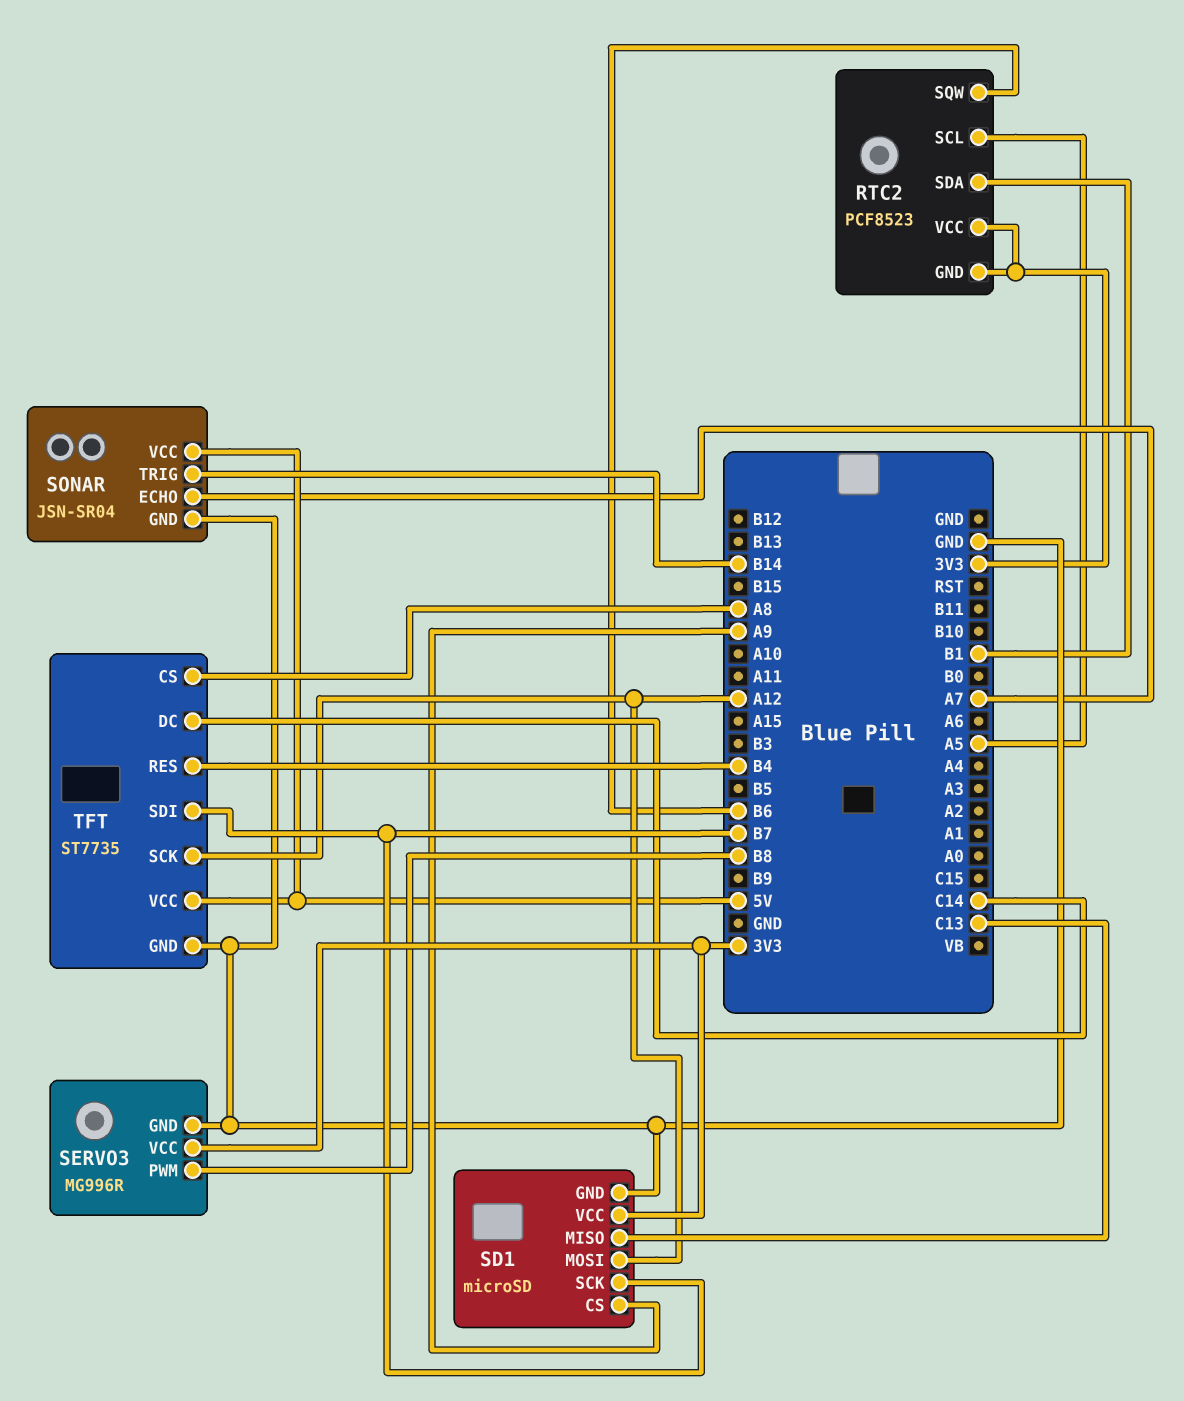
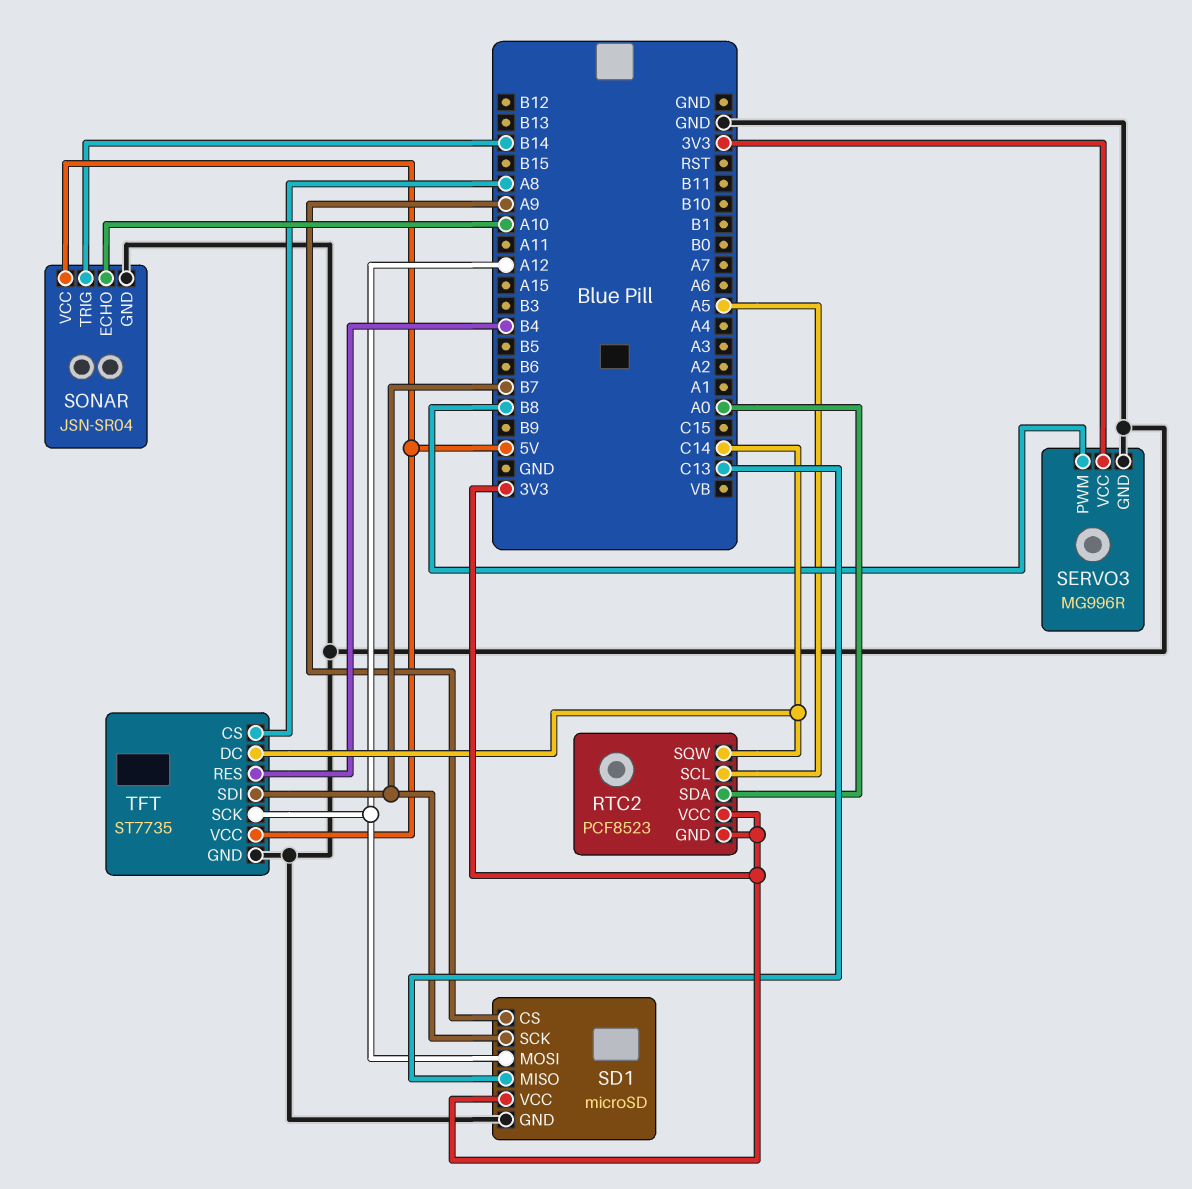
RTC2 pin SDA: B1 -> A0
RTC2 pin SQW: B6 -> C14
SONAR pin ECHO: A7 -> A10

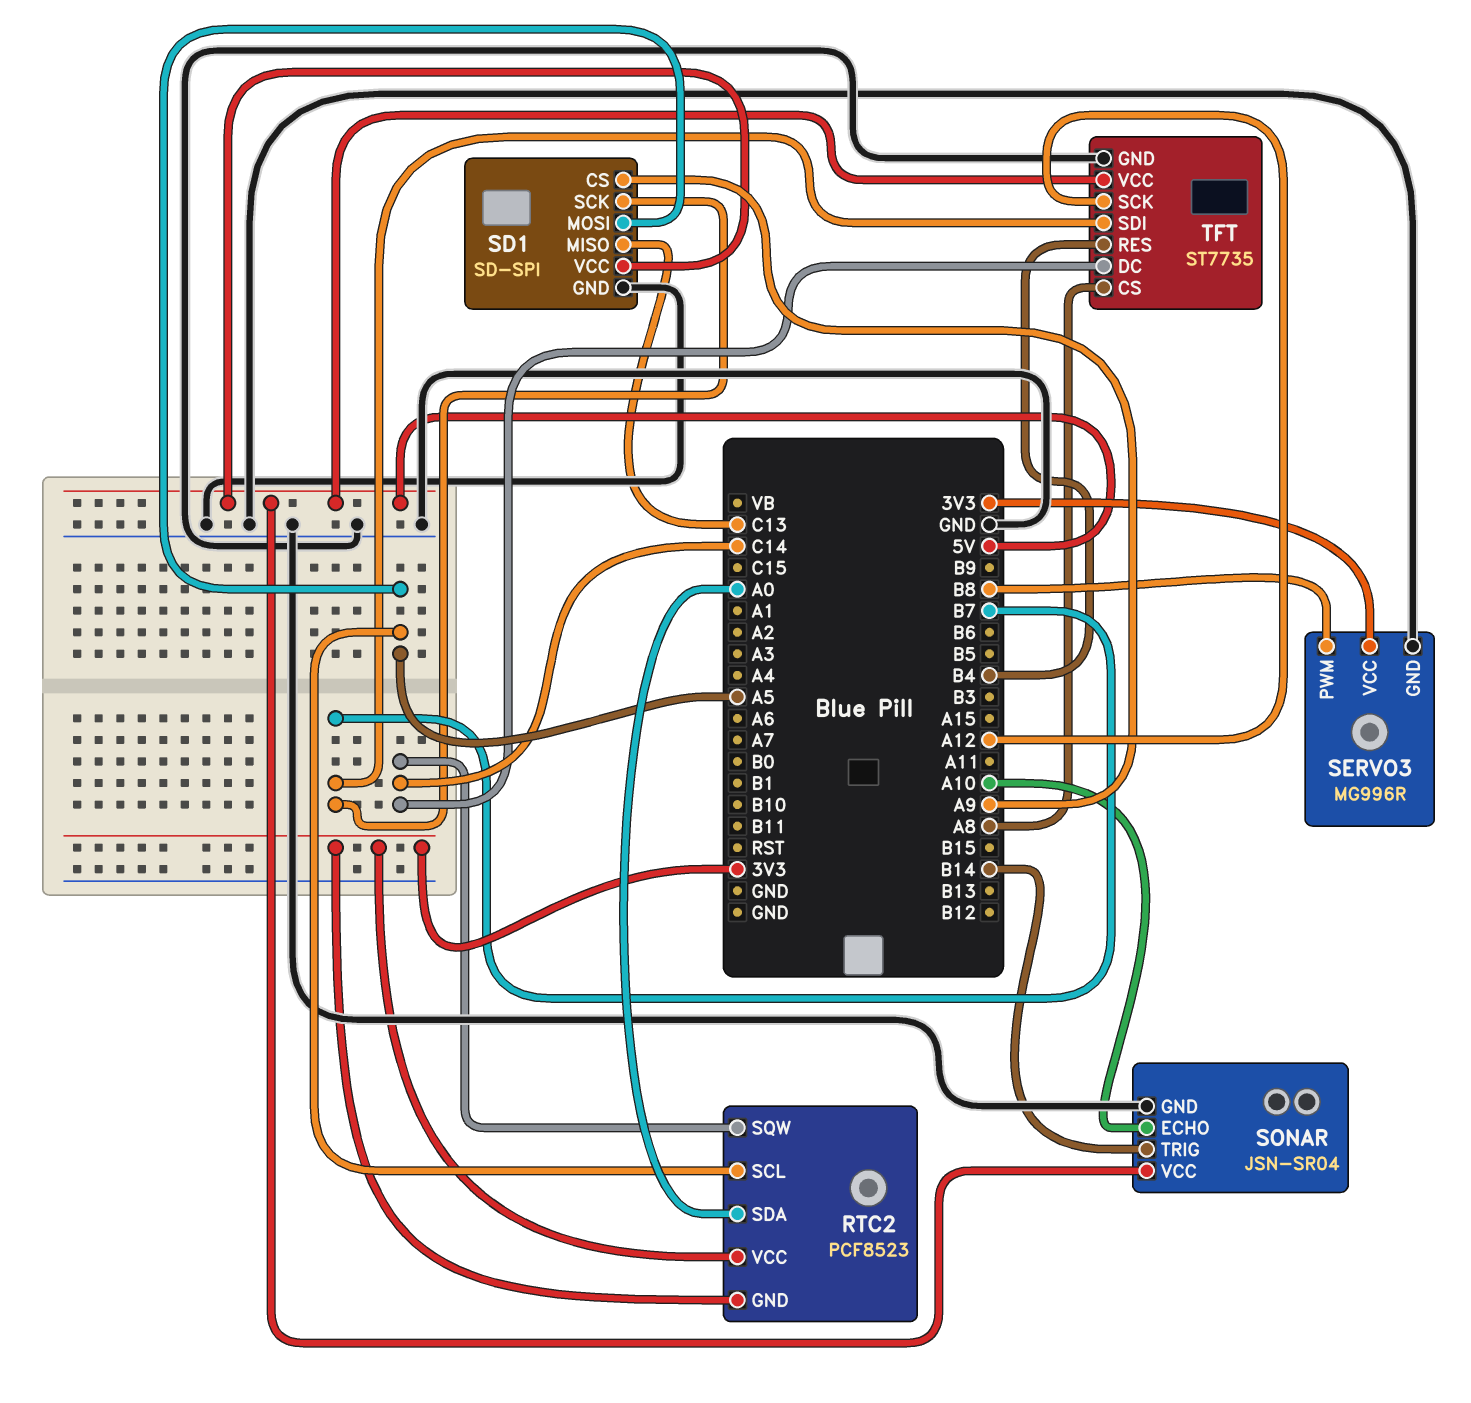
SD1: microSD -> SD-SPI
SD1 pin MOSI: A12 -> A5
SD1 pin VCC: 3V3 -> 5V

